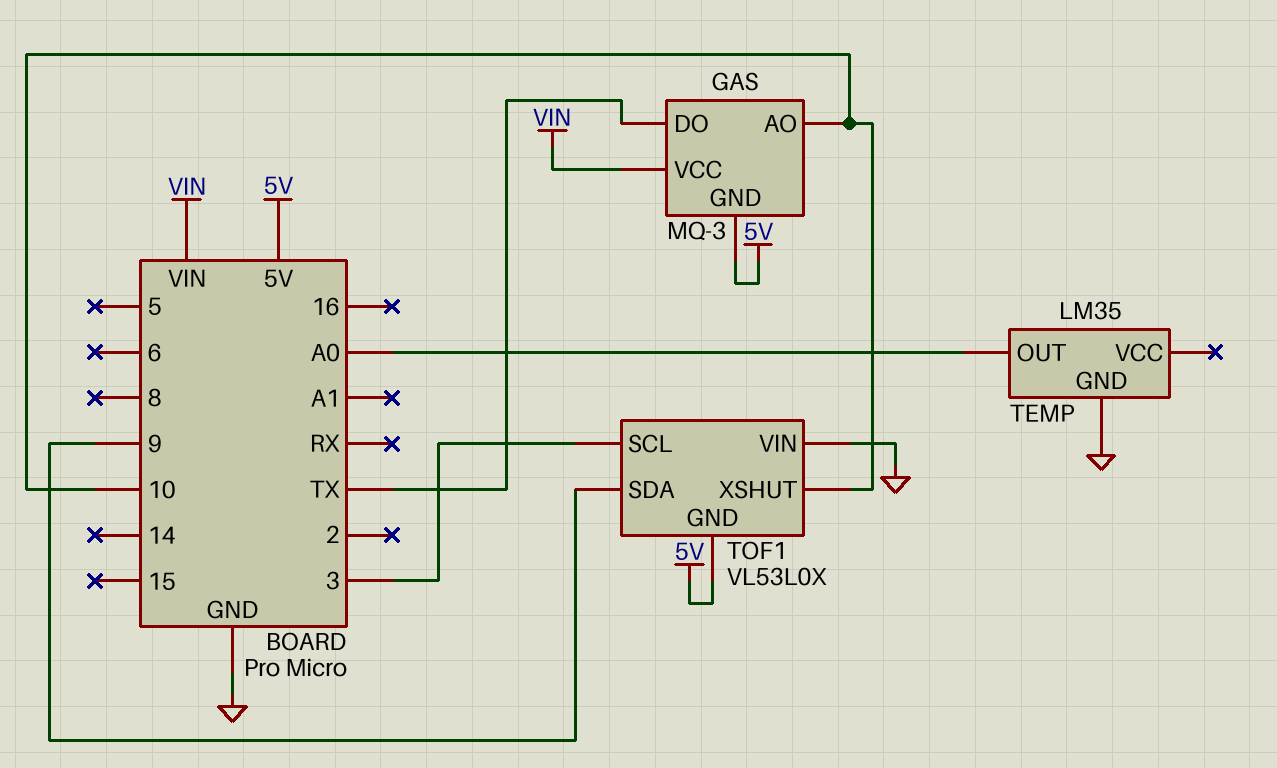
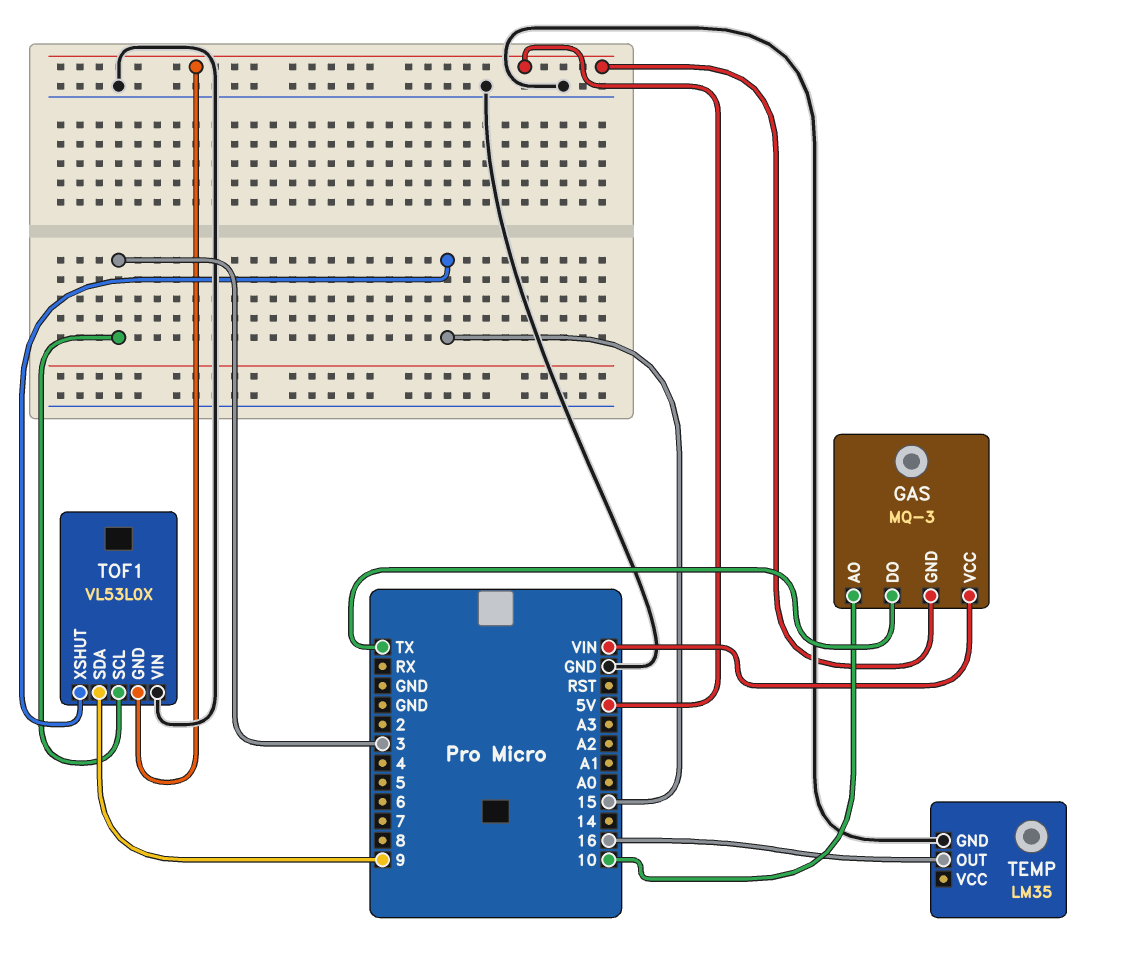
TEMP pin OUT: A0 -> 16
TOF1 pin XSHUT: 10 -> 15

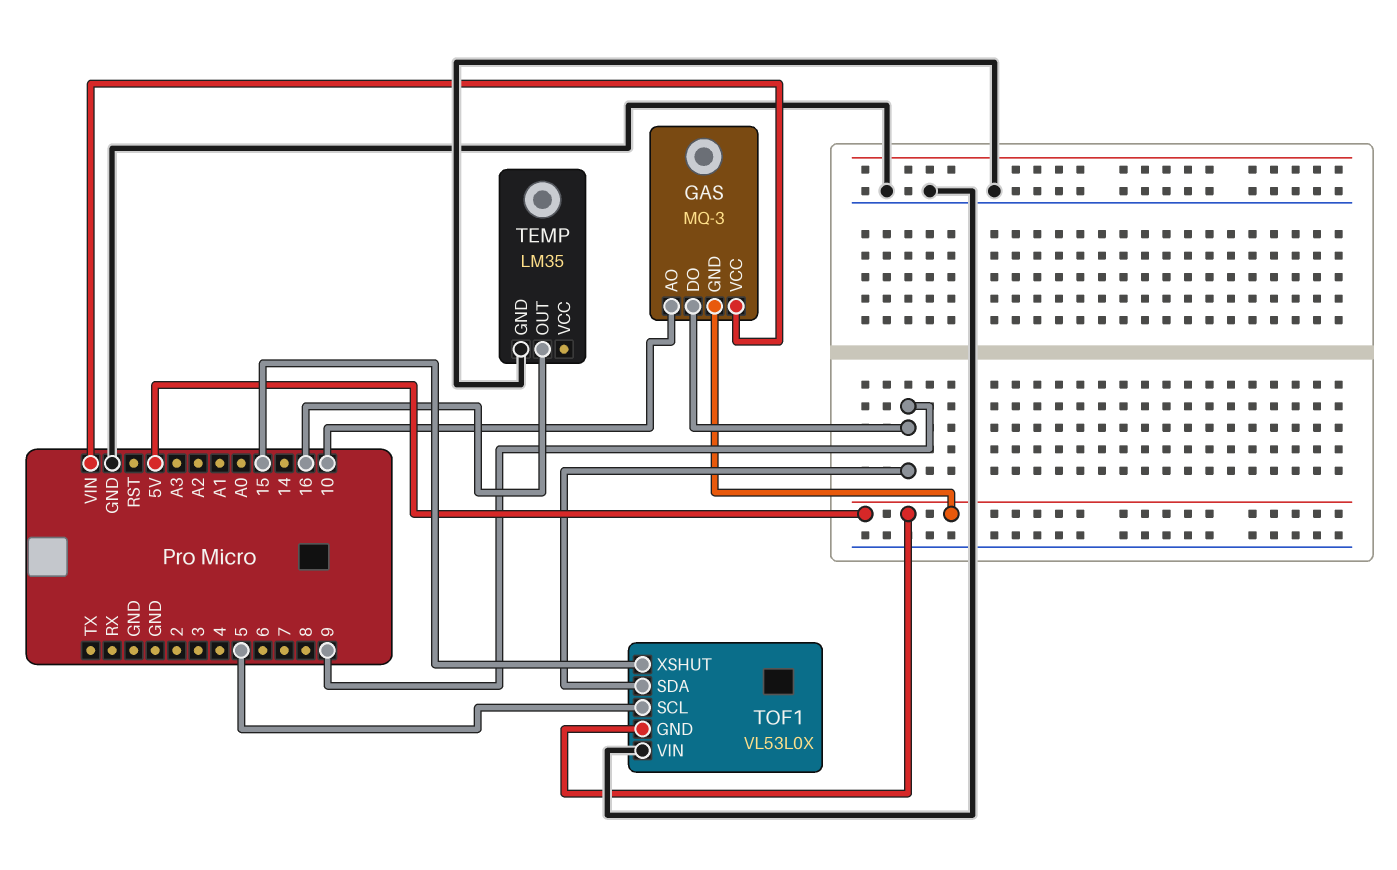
GAS pin DO: TX -> 9
TOF1 pin SCL: 3 -> 5

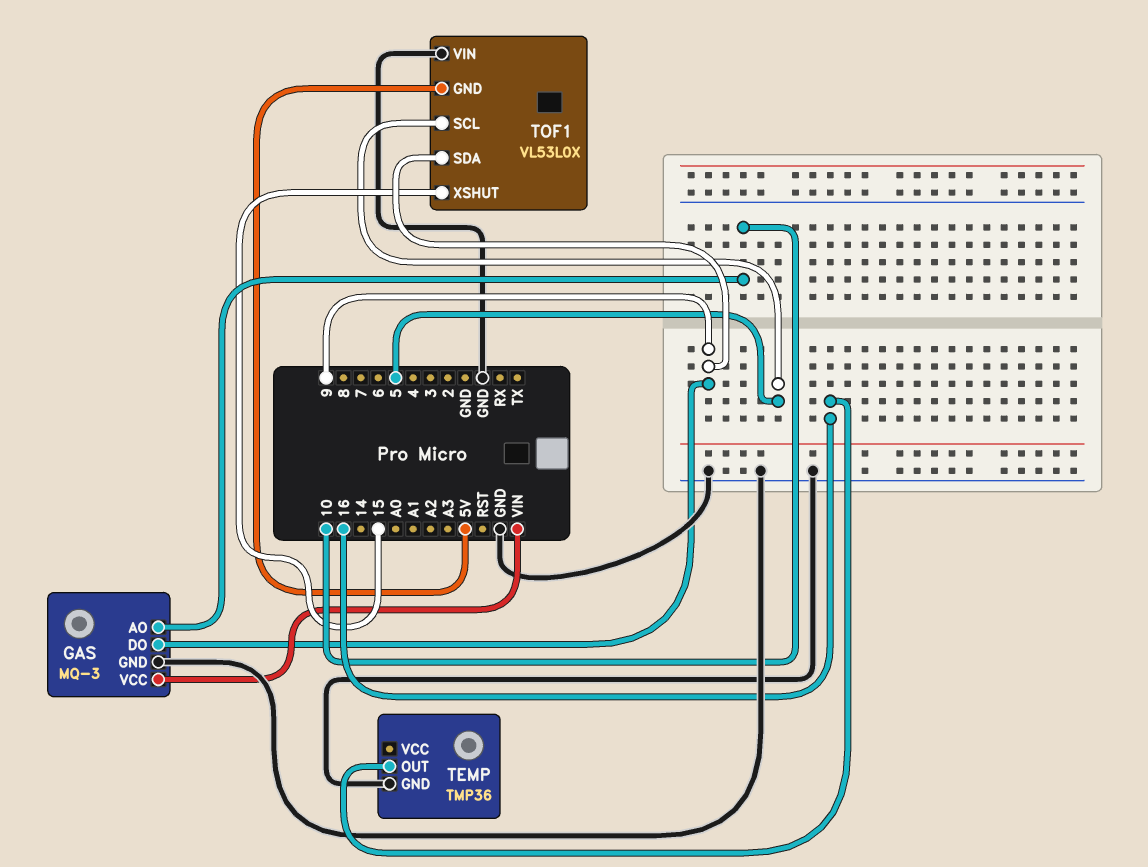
GAS pin GND: 5V -> GND
TEMP: LM35 -> TMP36

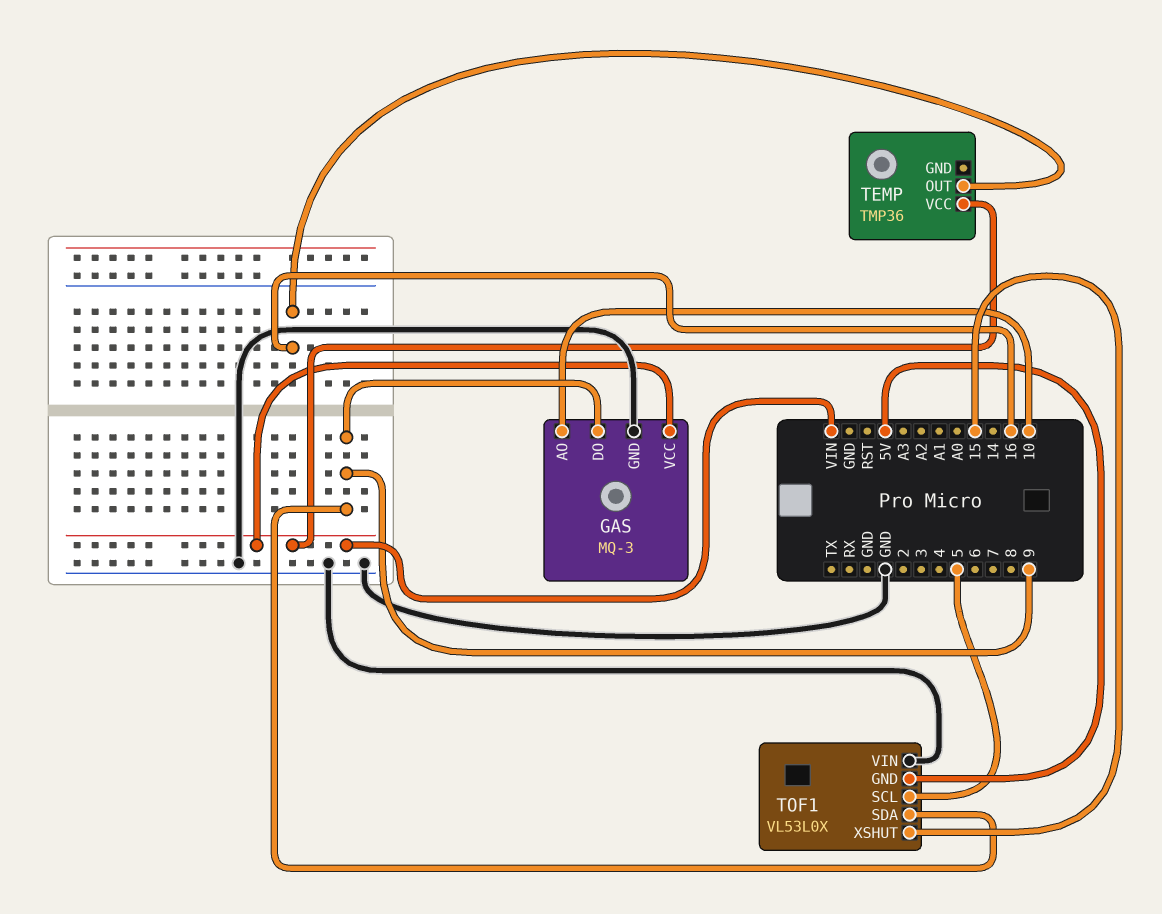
TEMP pin GND: GND -> none
TEMP pin VCC: none -> VIN

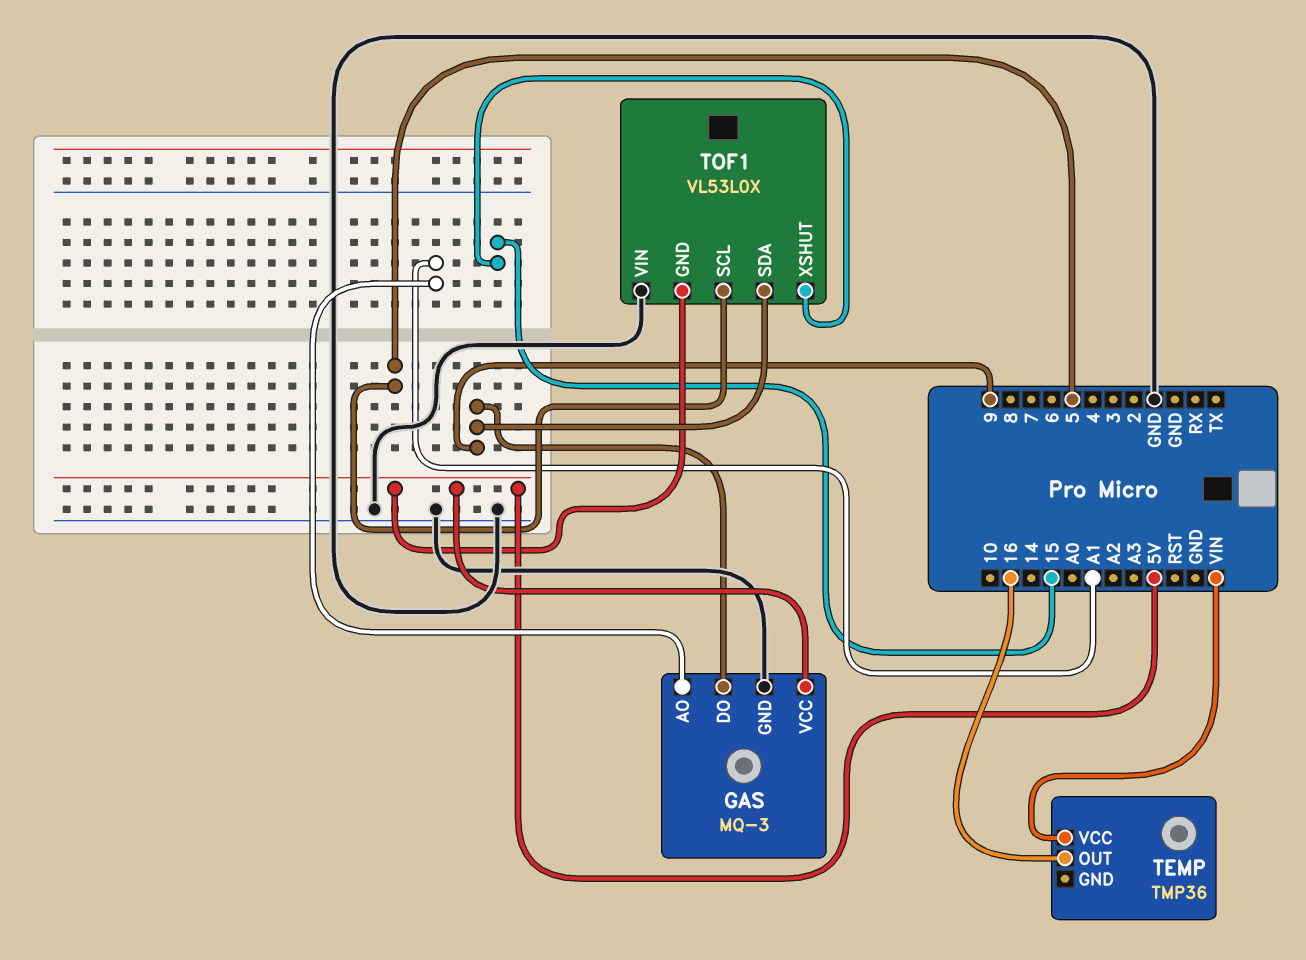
GAS pin AO: 10 -> A1
GAS pin VCC: VIN -> 5V

